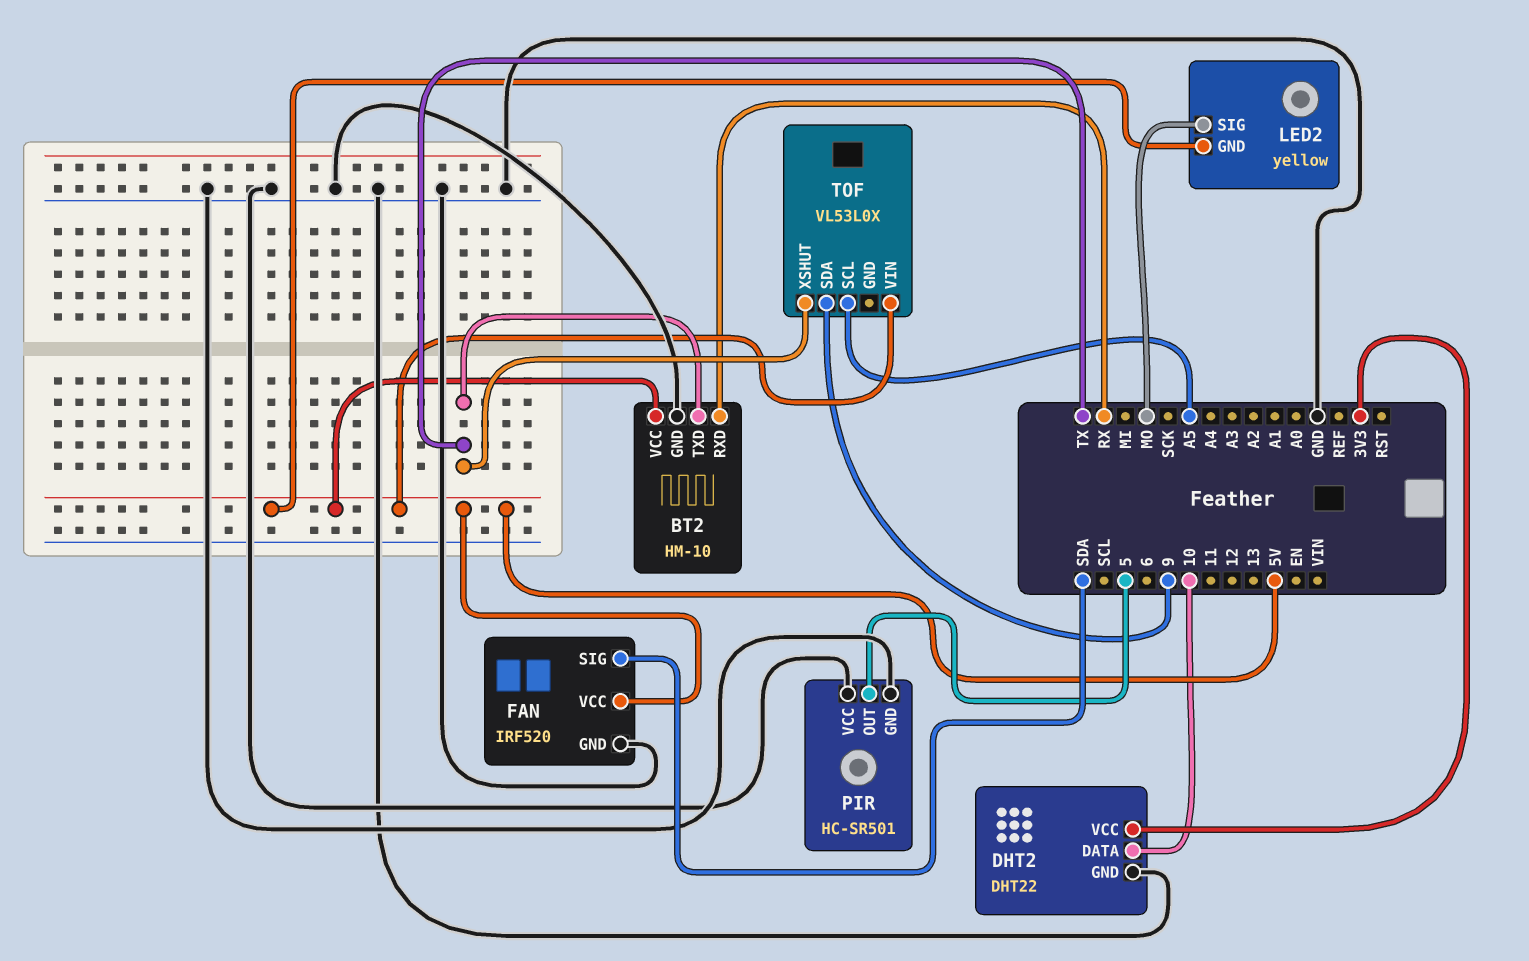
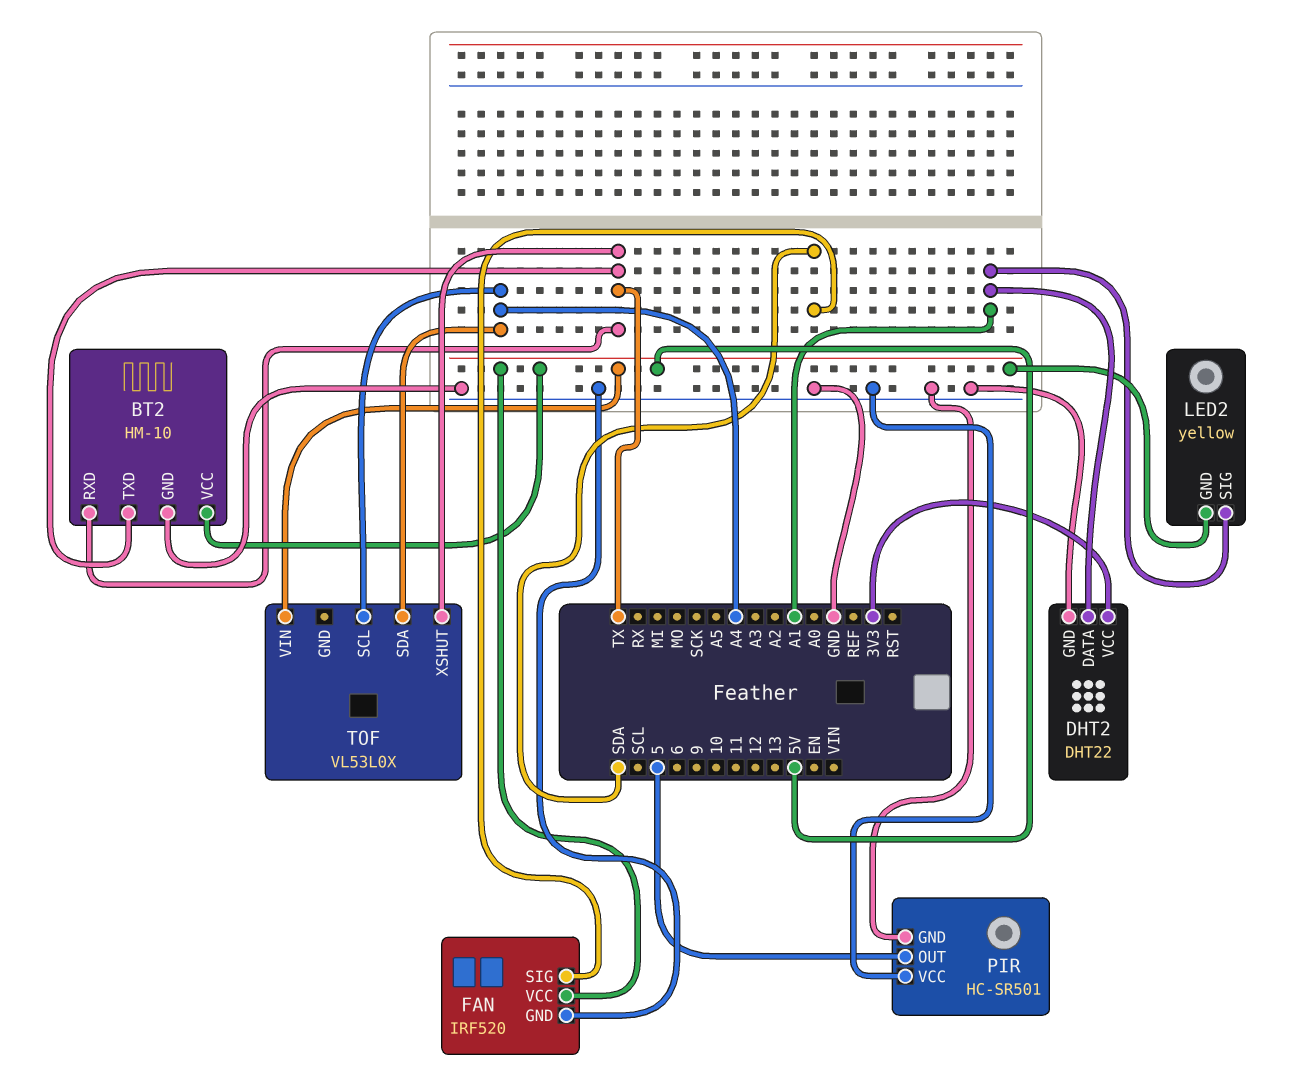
BT2 pin RXD: RX -> TX
DHT2 pin DATA: 10 -> A1
LED2 pin SIG: MO -> A1
TOF pin SCL: A5 -> A4
TOF pin SDA: 9 -> A4

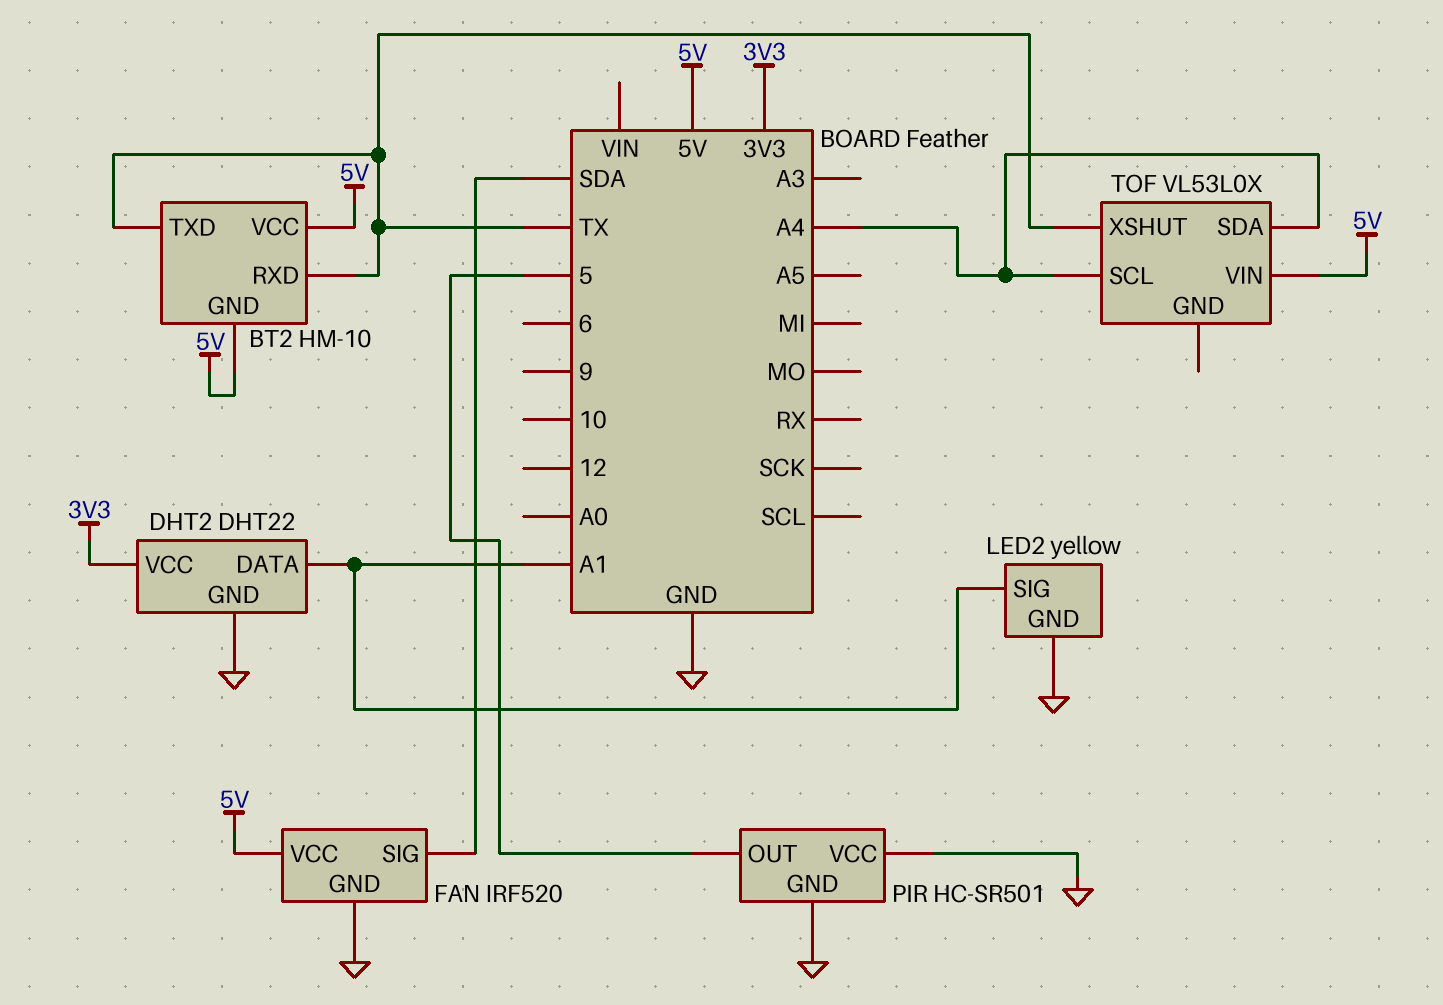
BT2 pin GND: GND -> 5V
LED2 pin GND: 5V -> GND

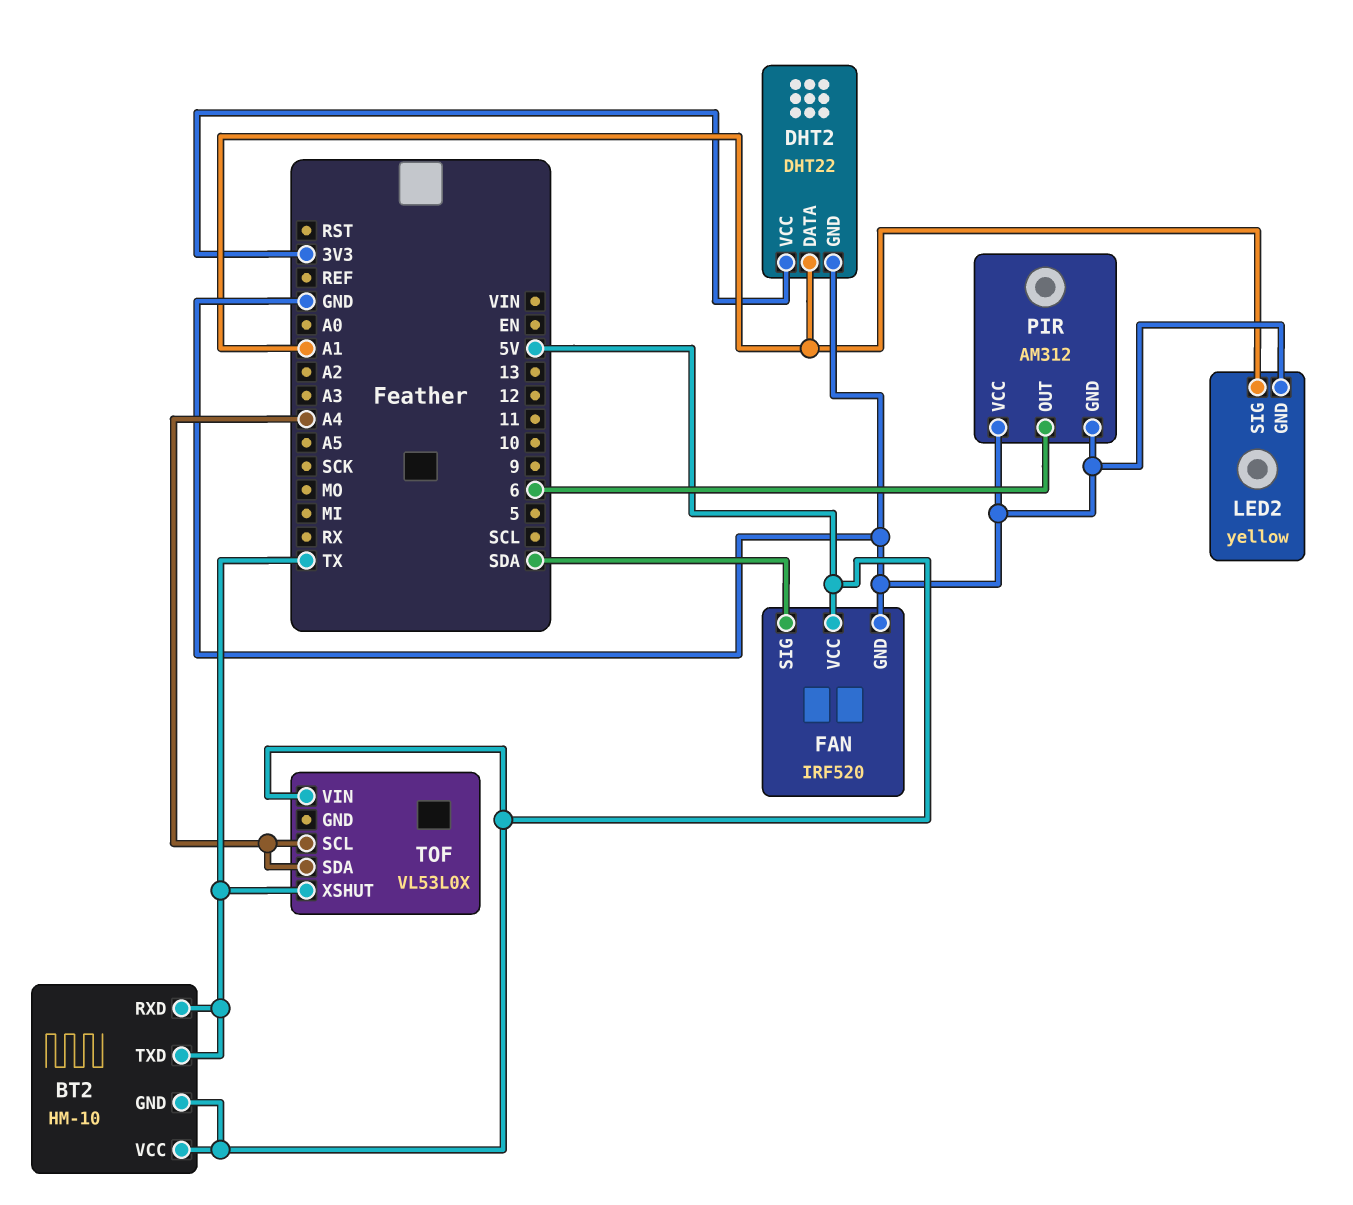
PIR: HC-SR501 -> AM312
PIR pin OUT: 5 -> 6

